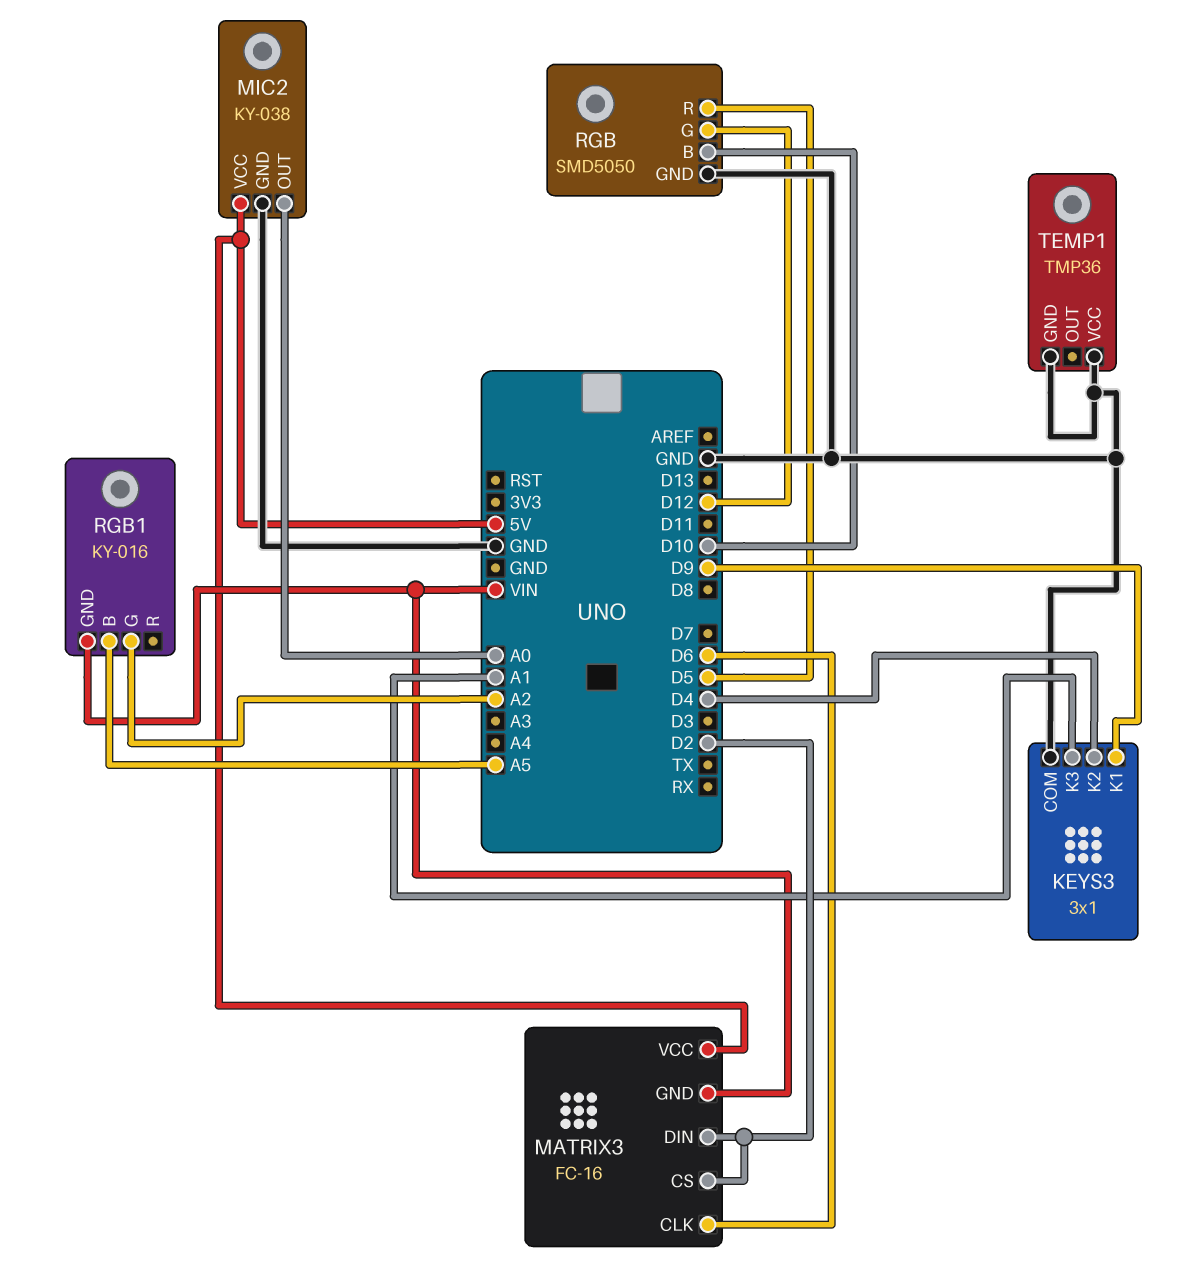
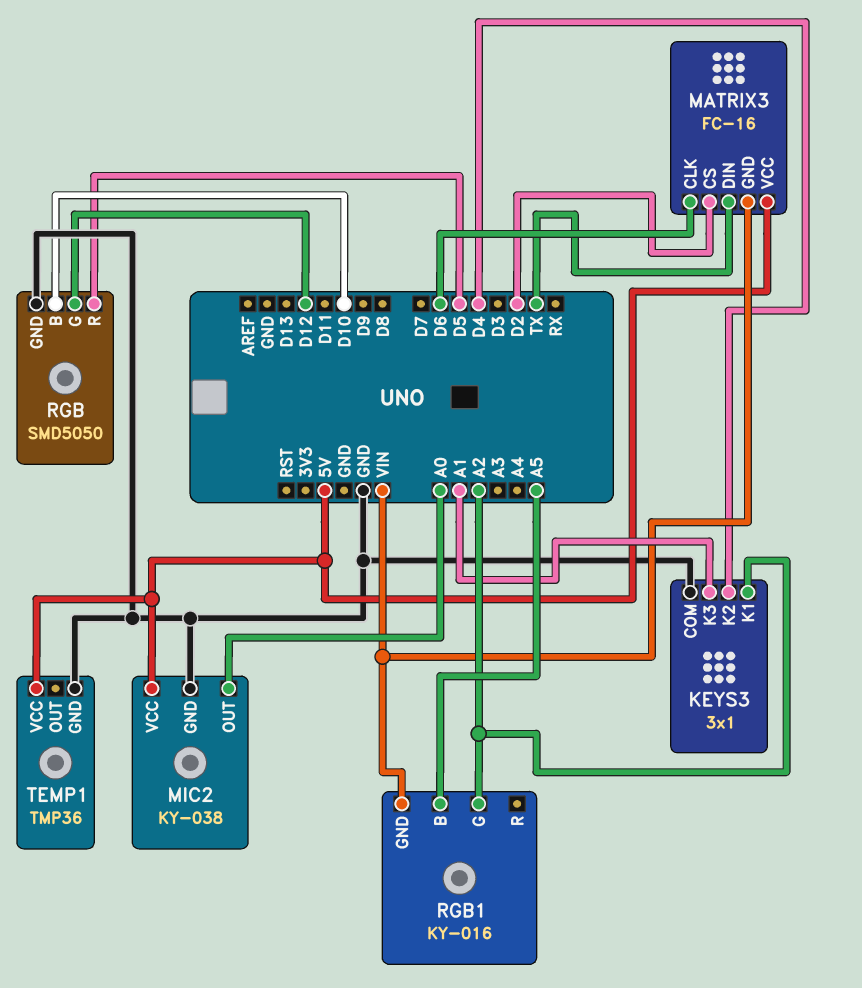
KEYS3 pin K1: D9 -> A2
MATRIX3 pin DIN: D2 -> TX
TEMP1 pin VCC: GND -> 5V

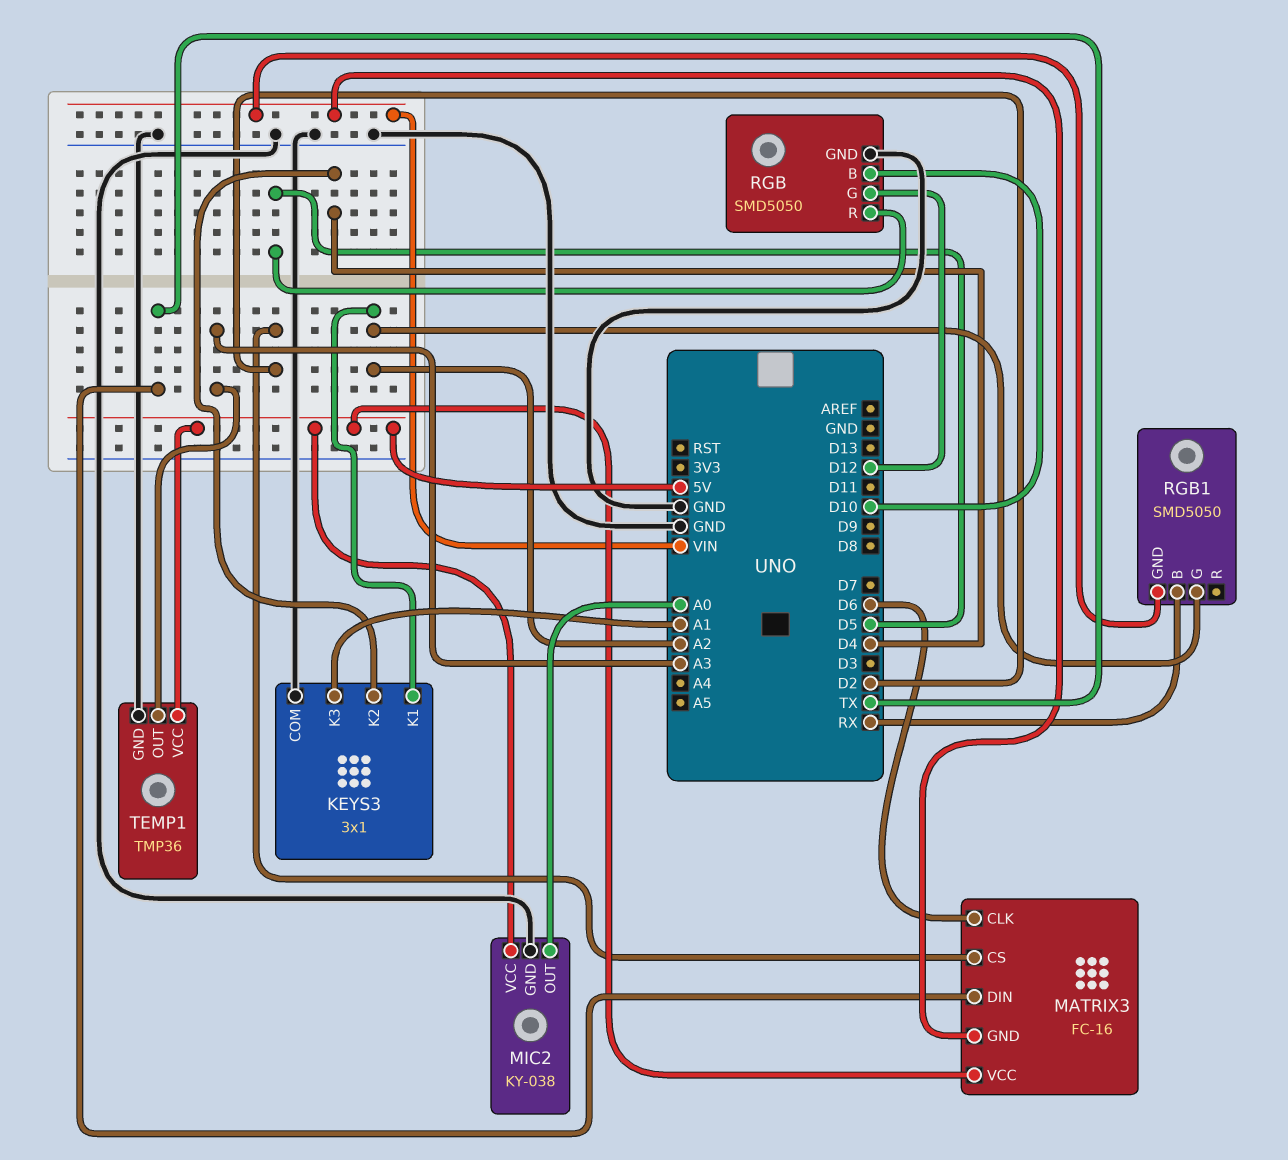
RGB1: KY-016 -> SMD5050
RGB1 pin B: A5 -> RX
TEMP1 pin OUT: none -> A3

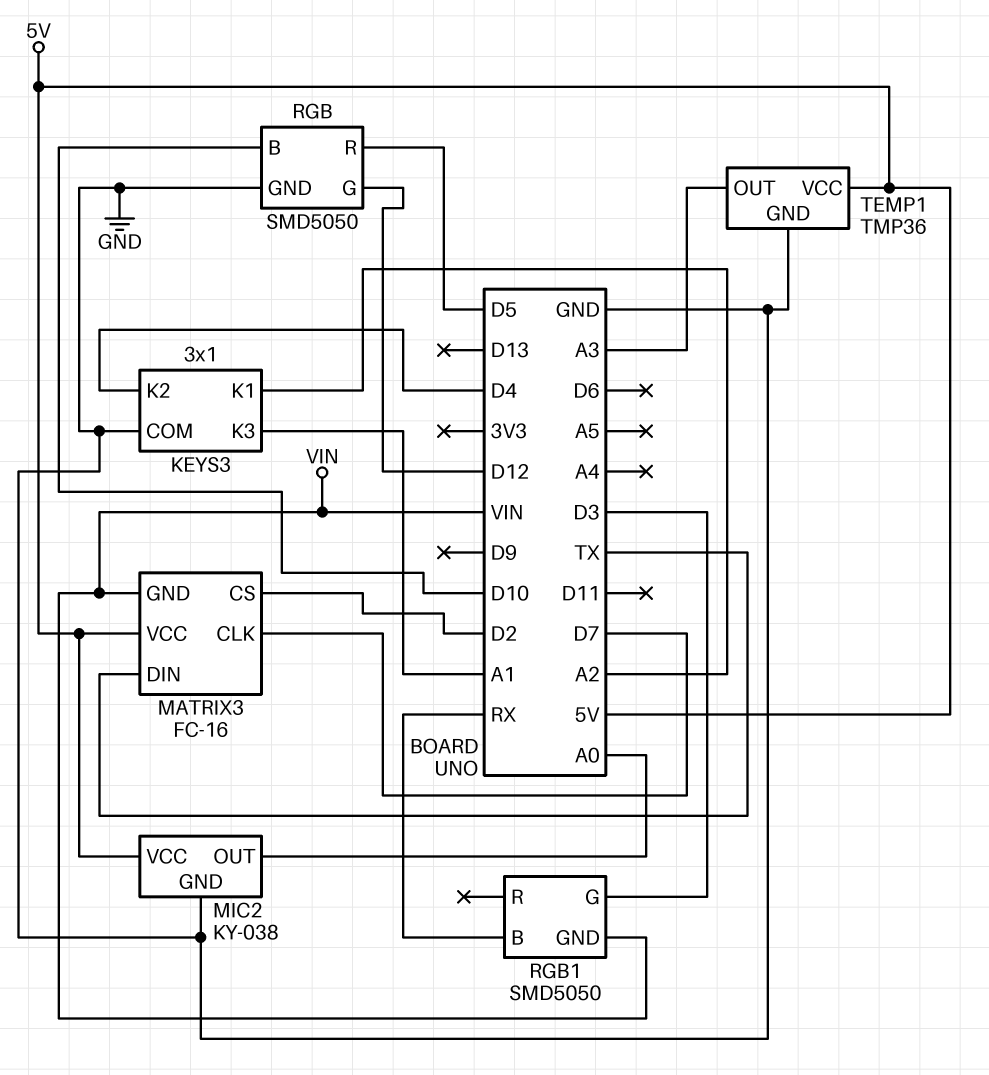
MATRIX3 pin CLK: D6 -> D7
RGB1 pin G: A2 -> D3

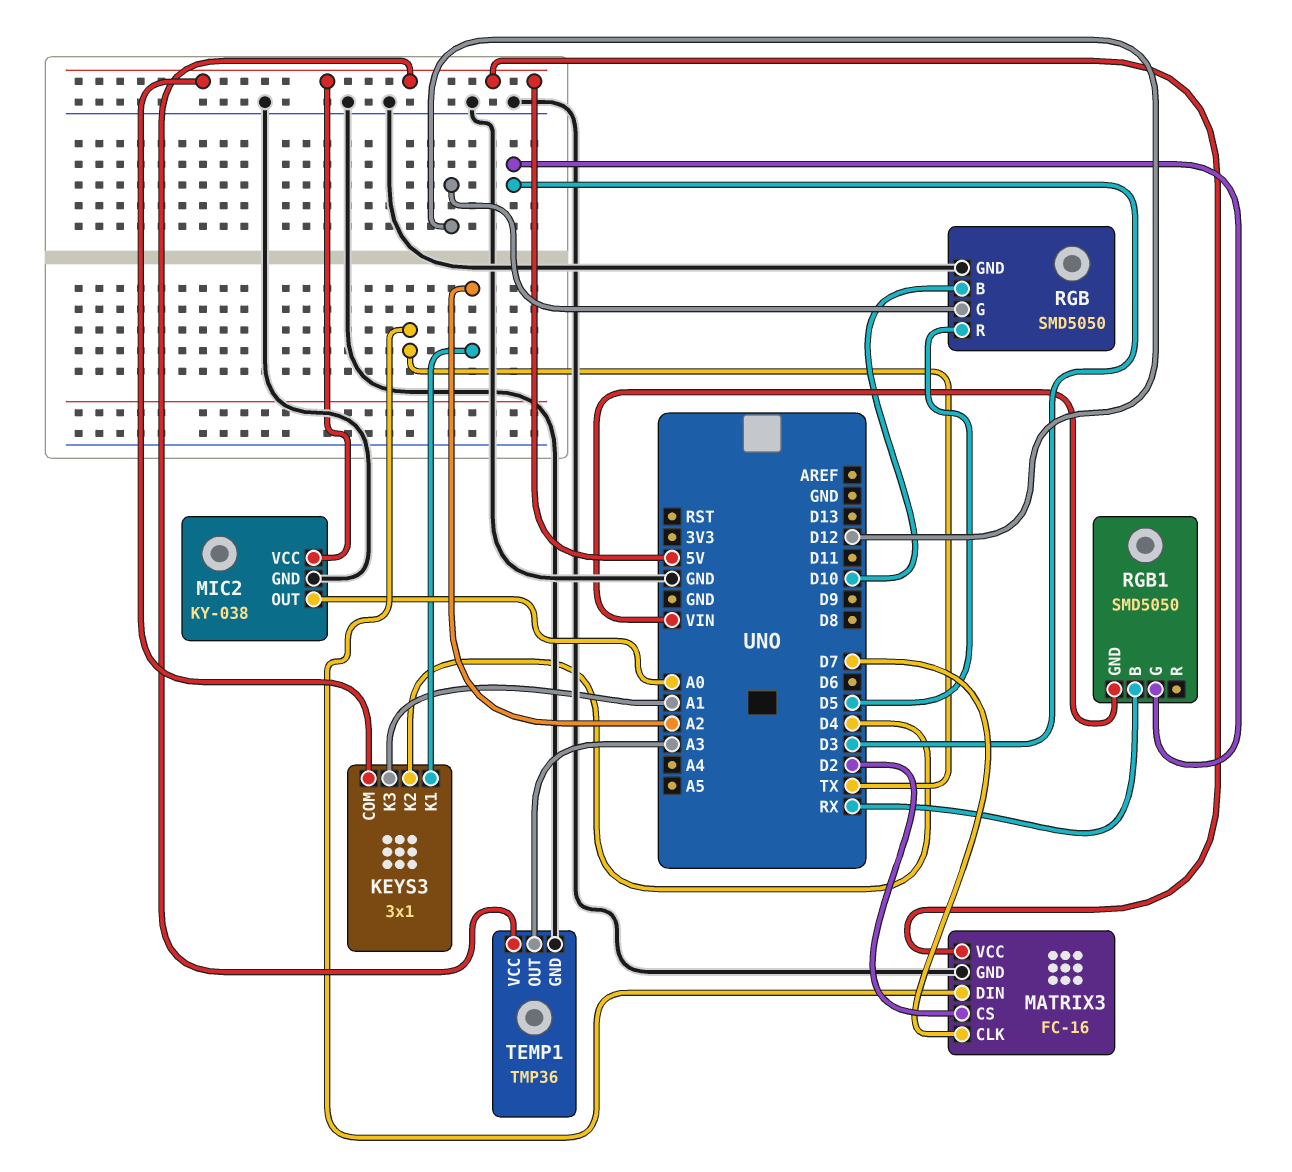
KEYS3 pin COM: GND -> 5V
MATRIX3 pin GND: VIN -> GND

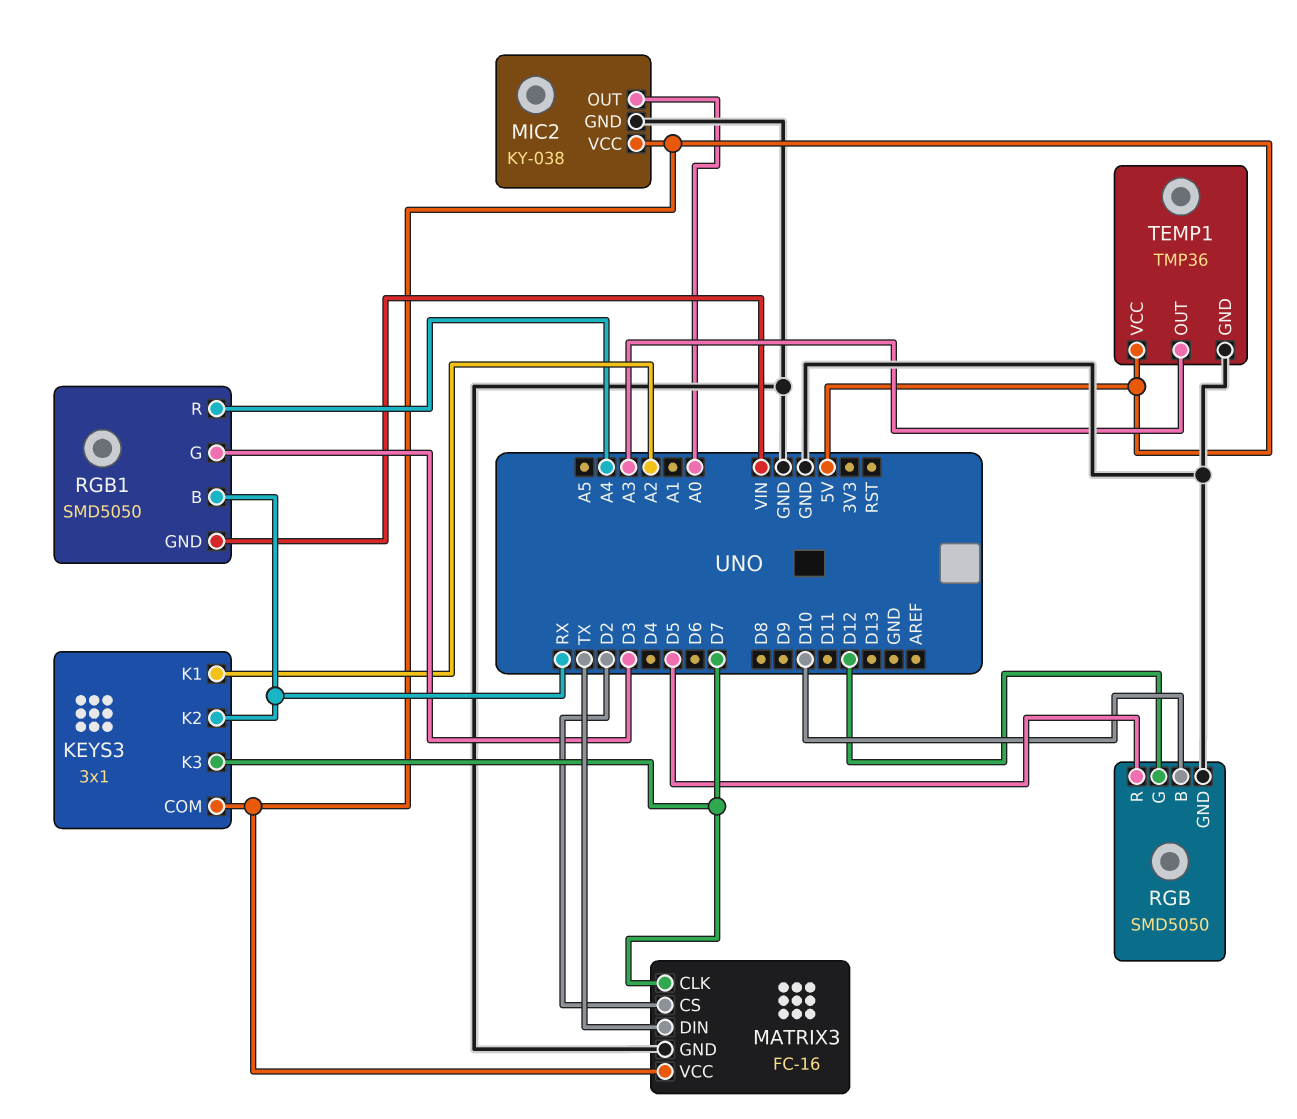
KEYS3 pin K2: D4 -> RX
KEYS3 pin K3: A1 -> D7
RGB1 pin R: none -> A4

